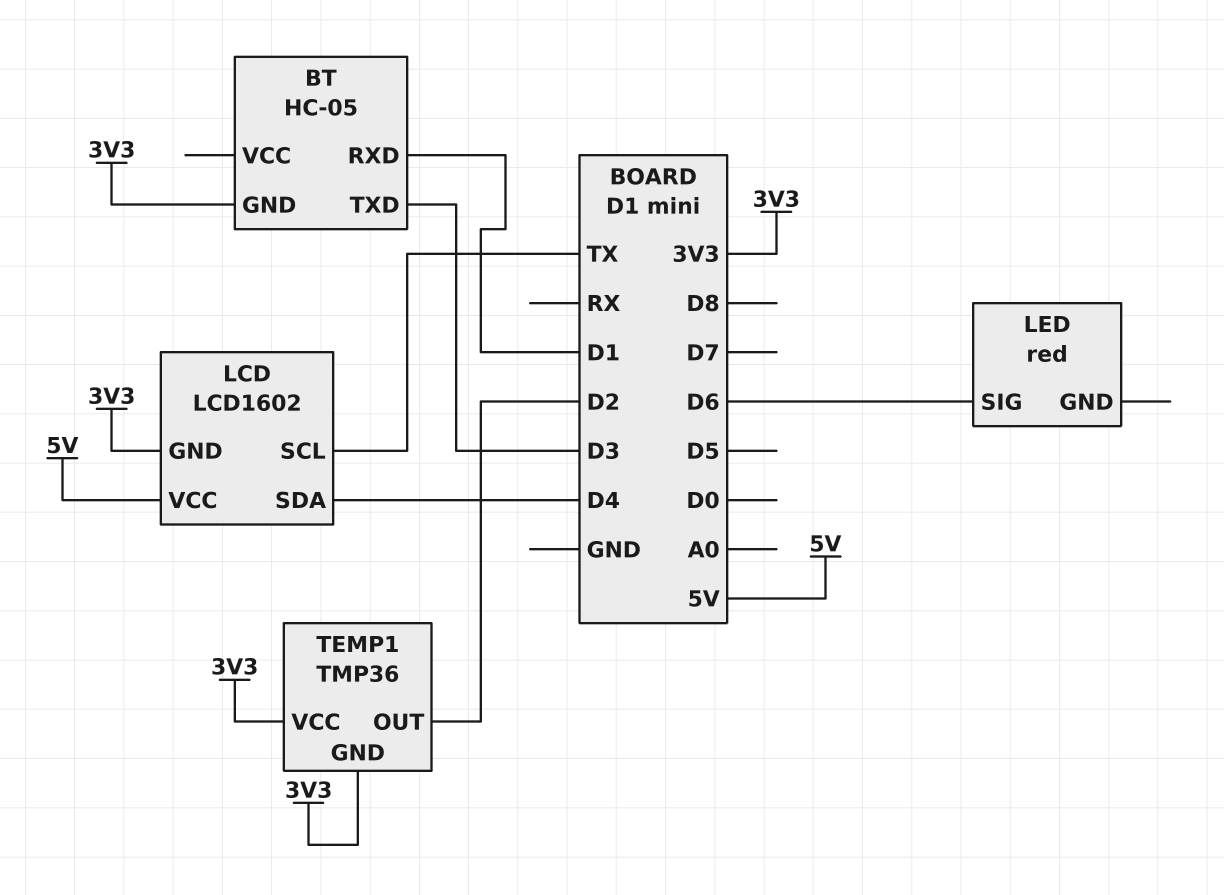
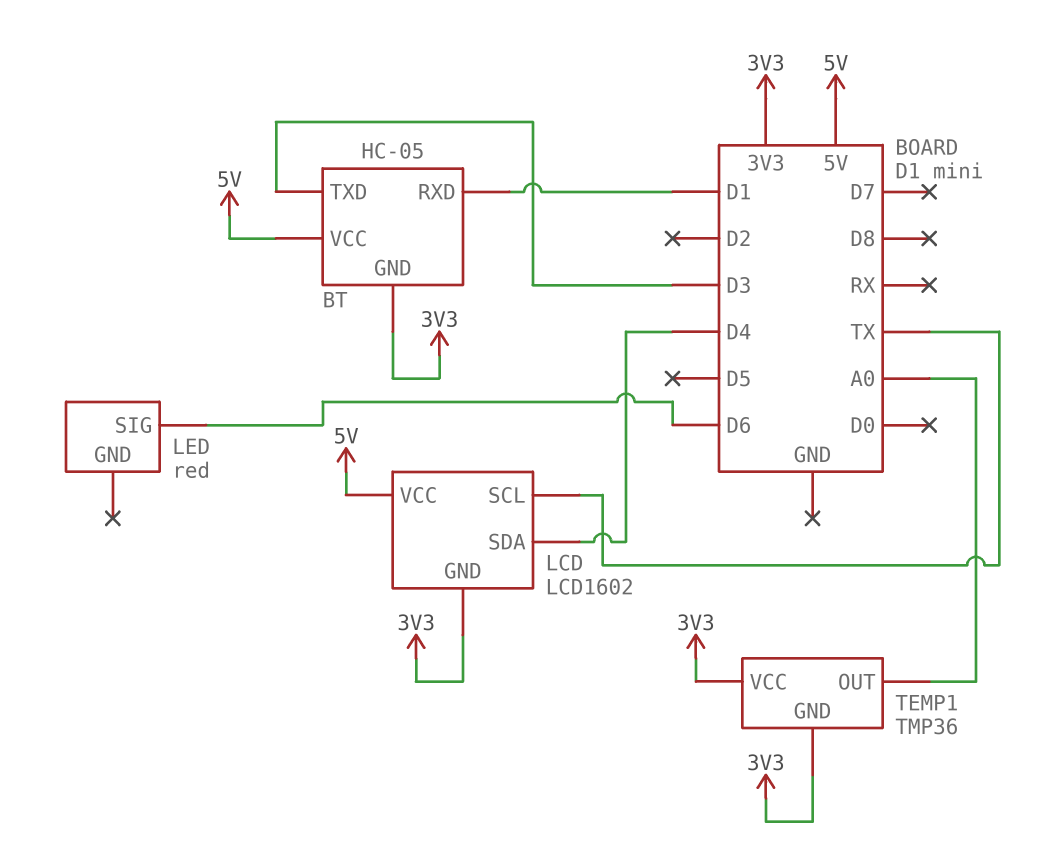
BT pin VCC: none -> 5V
TEMP1 pin OUT: D2 -> A0

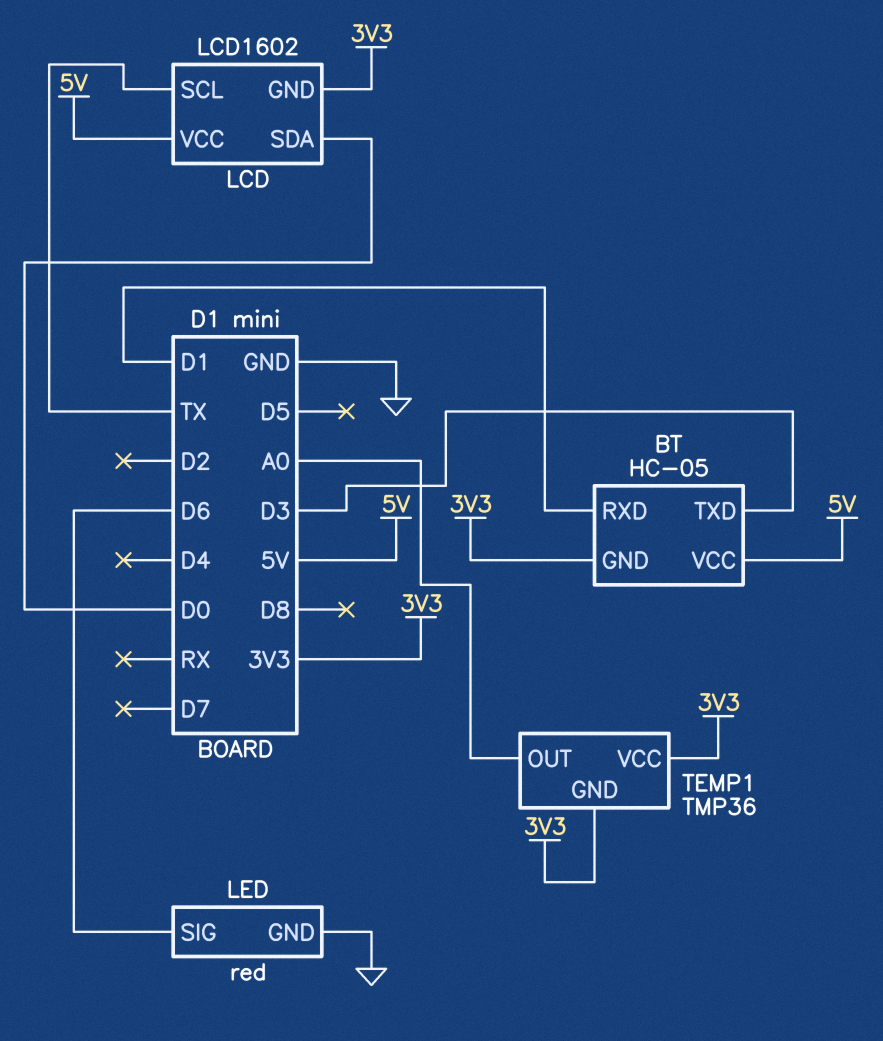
LCD pin SDA: D4 -> D0
LED pin GND: none -> GND

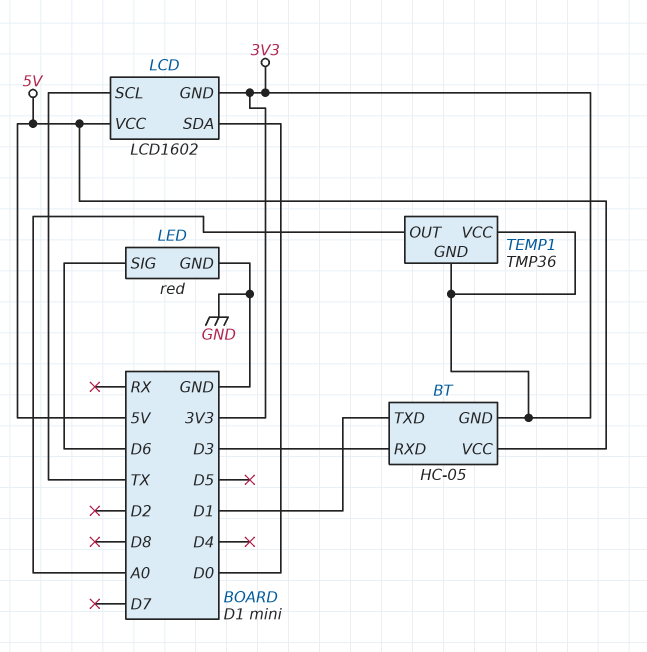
BT pin RXD: D1 -> D3
BT pin TXD: D3 -> D1

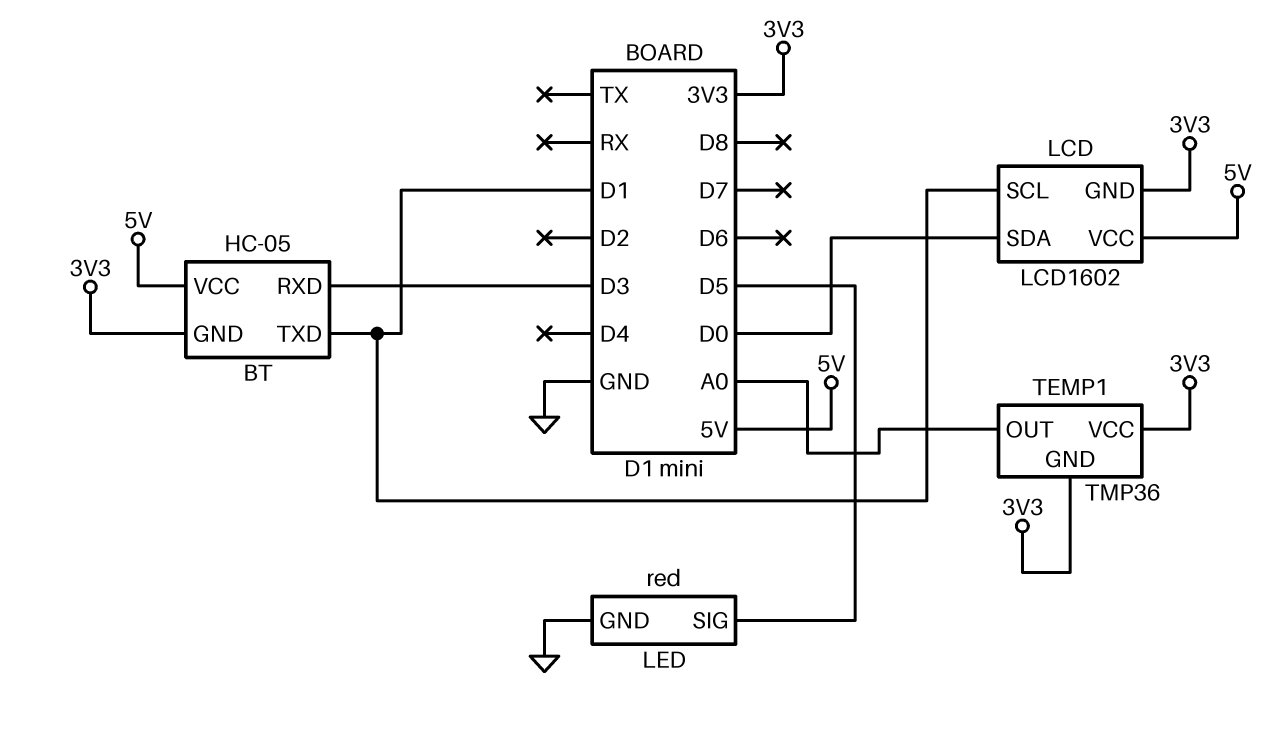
LCD pin SCL: TX -> D1
LED pin SIG: D6 -> D5

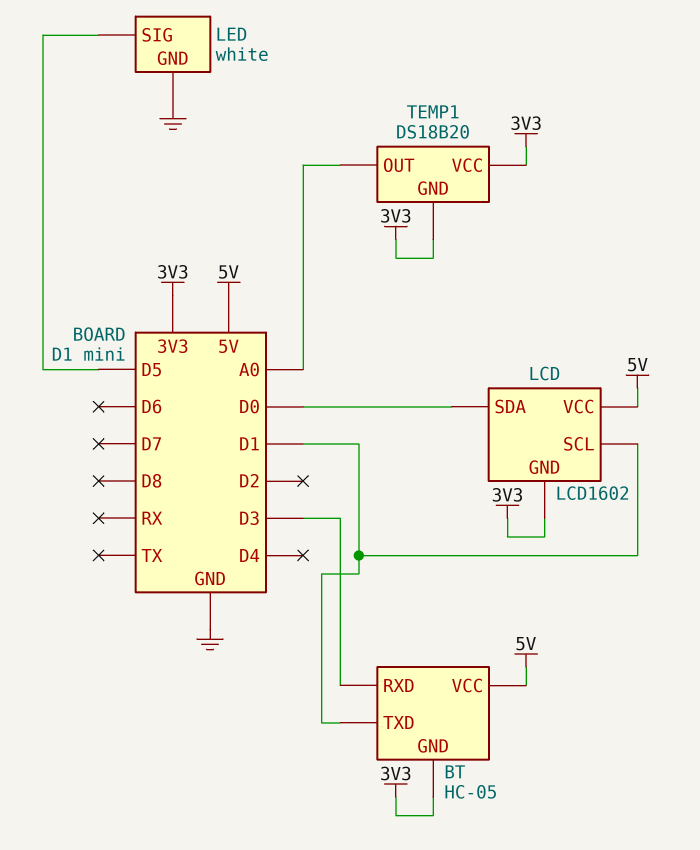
LED: red -> white
TEMP1: TMP36 -> DS18B20

